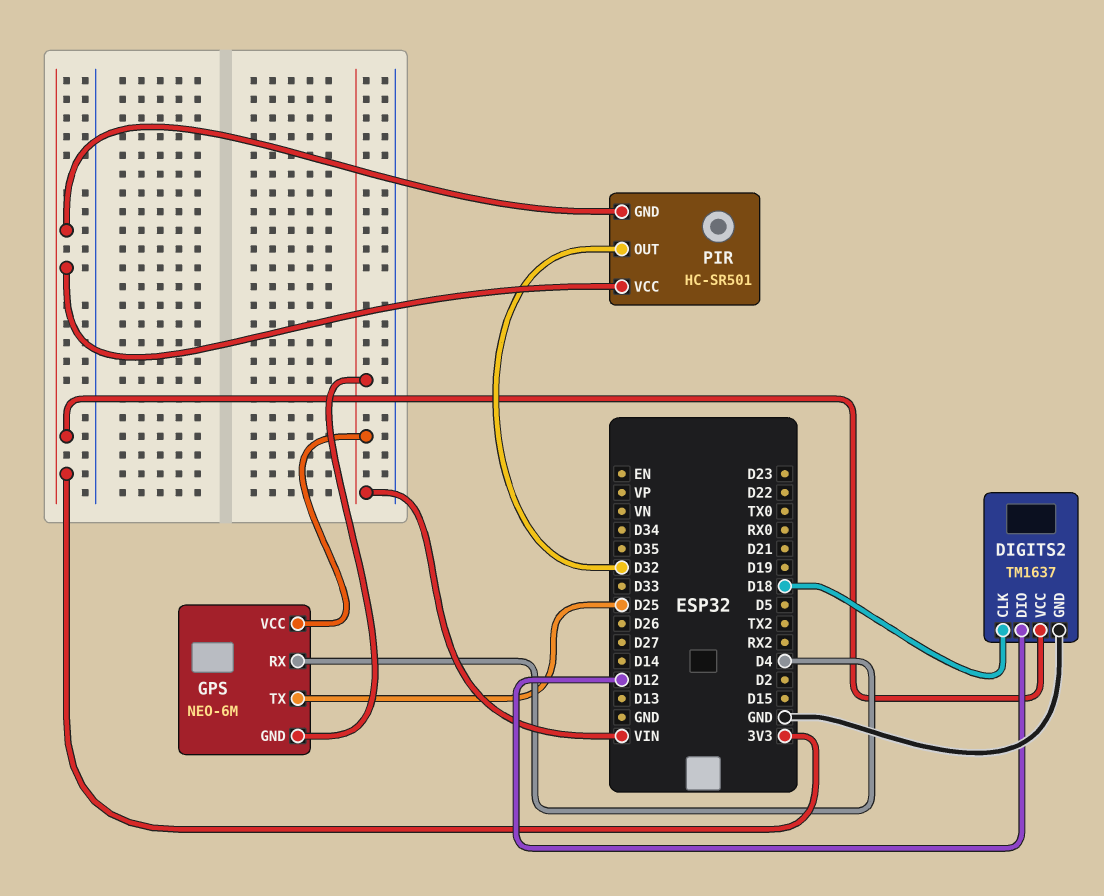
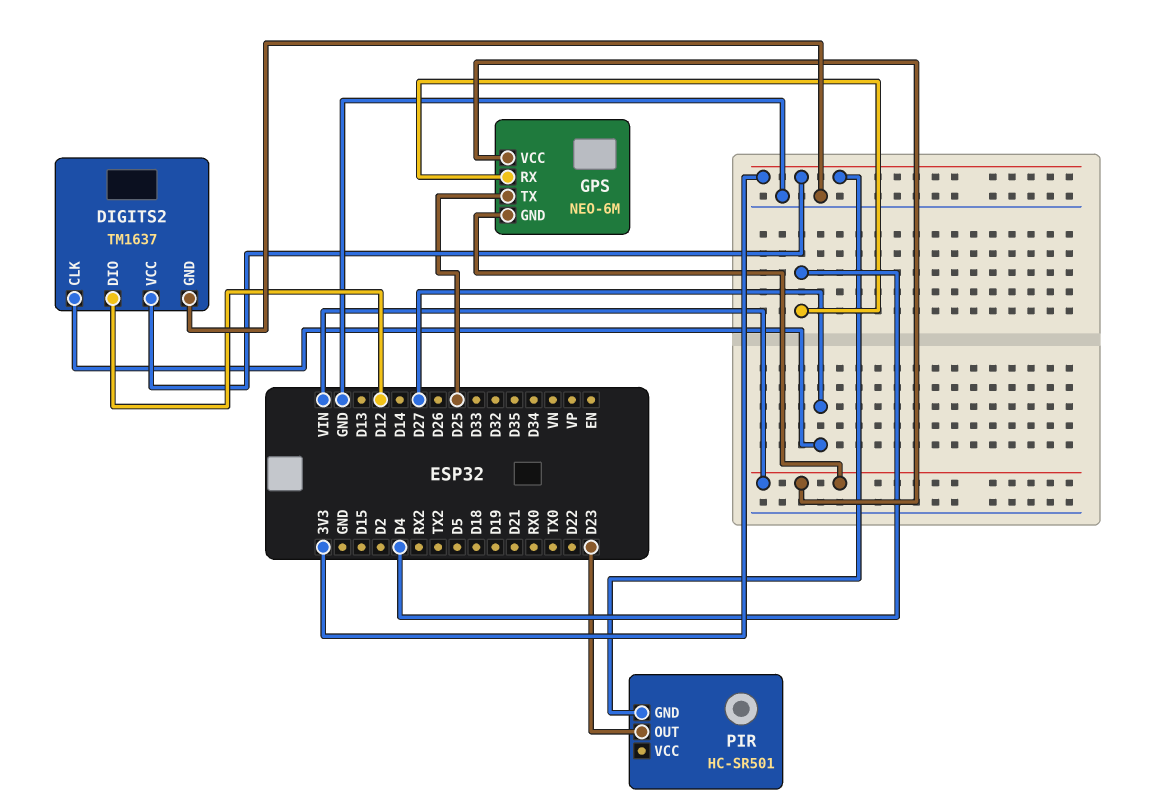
DIGITS2 pin CLK: D18 -> D27
PIR pin OUT: D32 -> D23
PIR pin VCC: 3V3 -> none

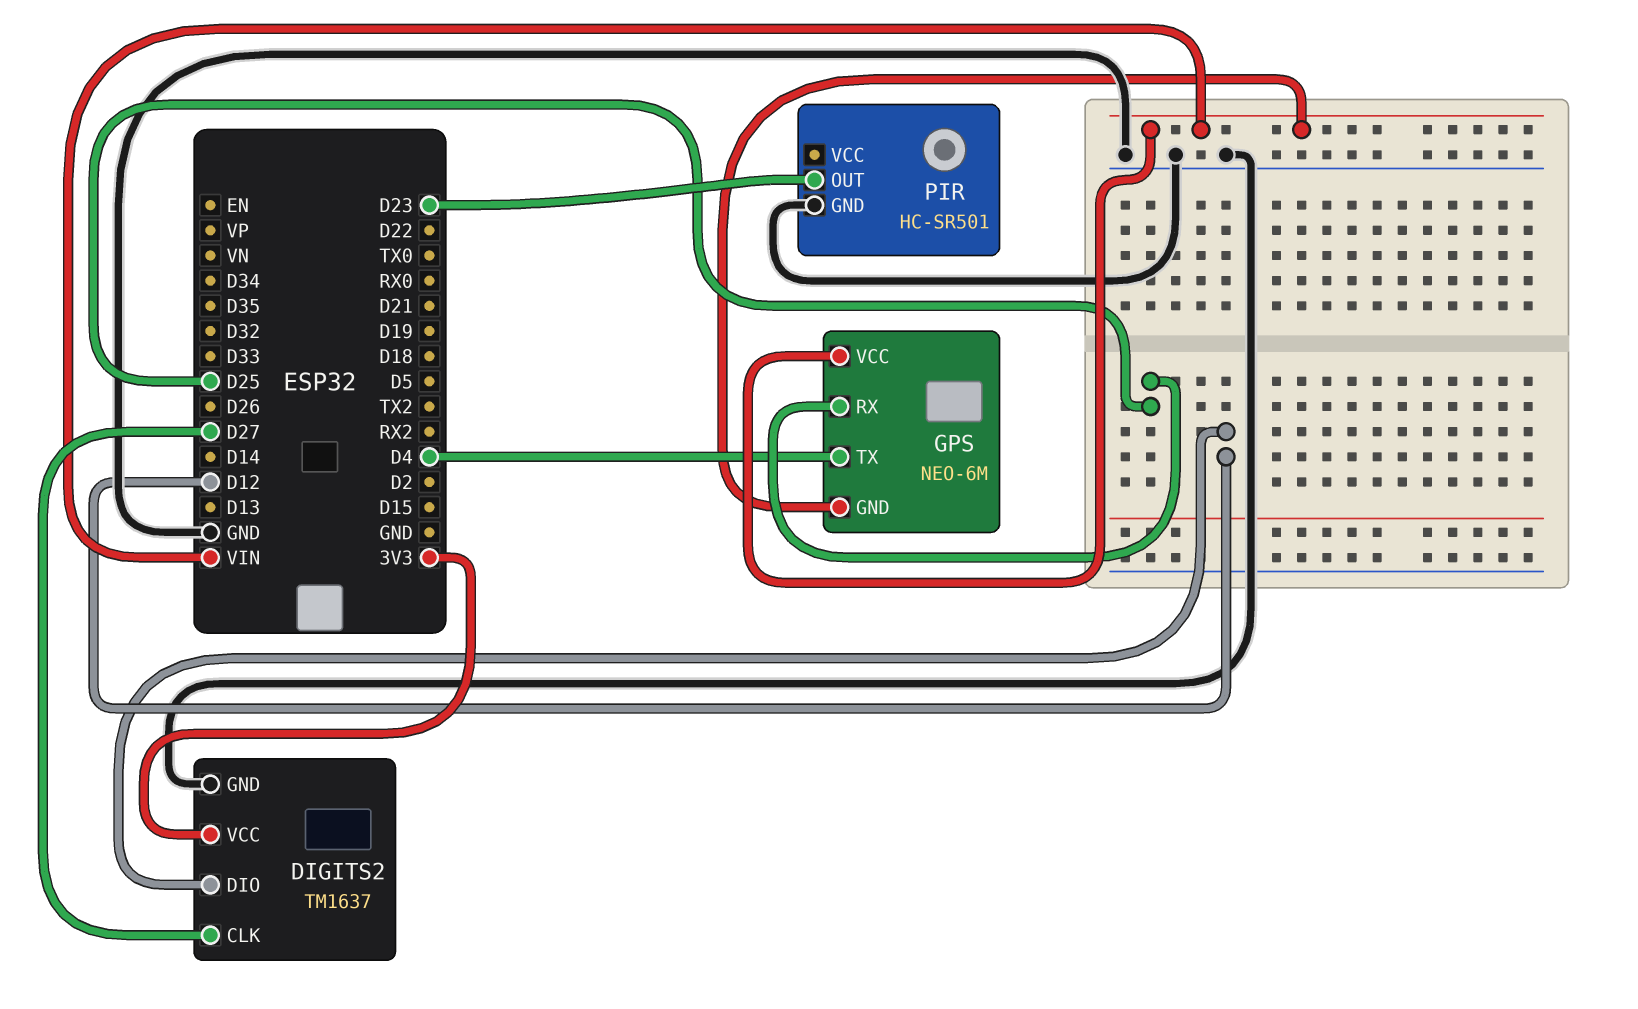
GPS pin RX: D4 -> D25
GPS pin TX: D25 -> D4
PIR pin GND: 3V3 -> GND

